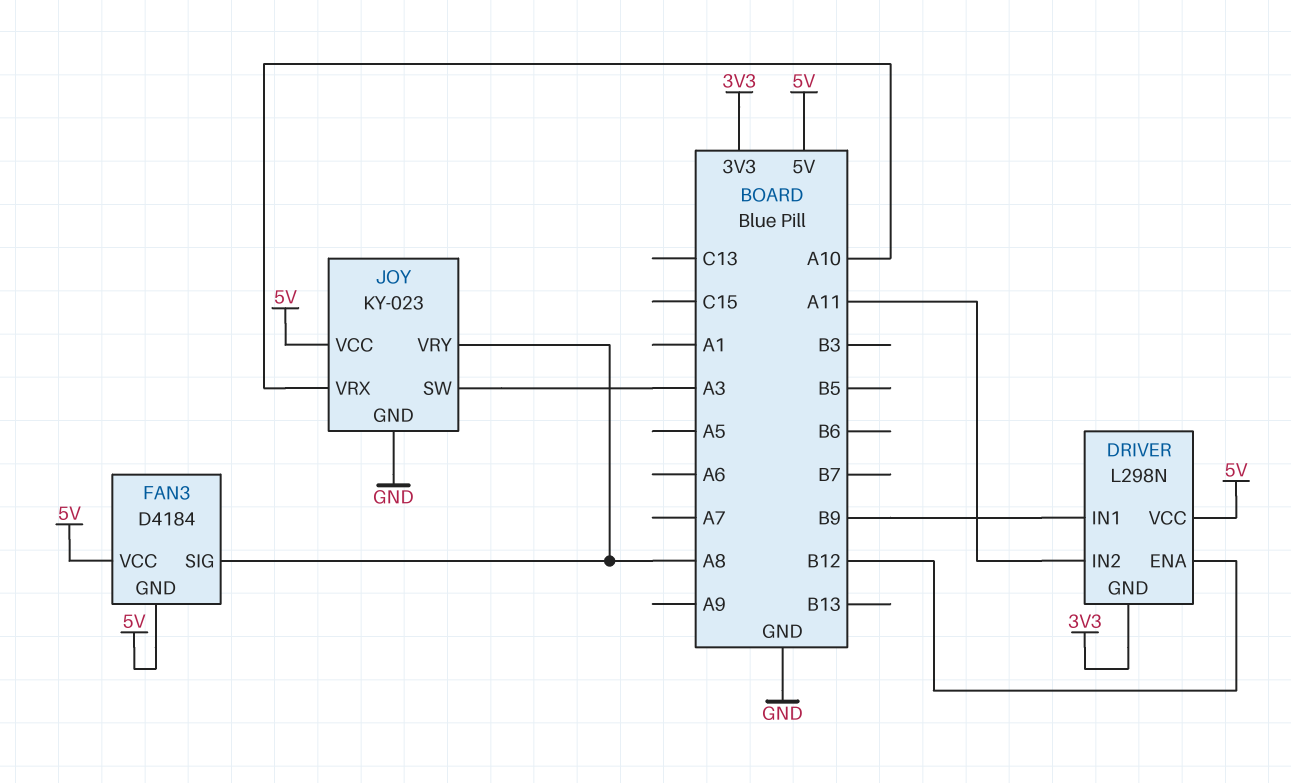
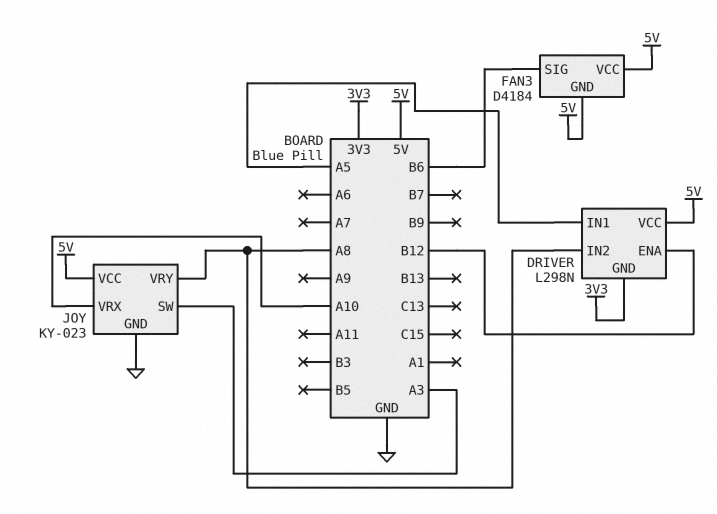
DRIVER pin IN1: B9 -> A5
DRIVER pin IN2: A11 -> A8
FAN3 pin SIG: A8 -> B6

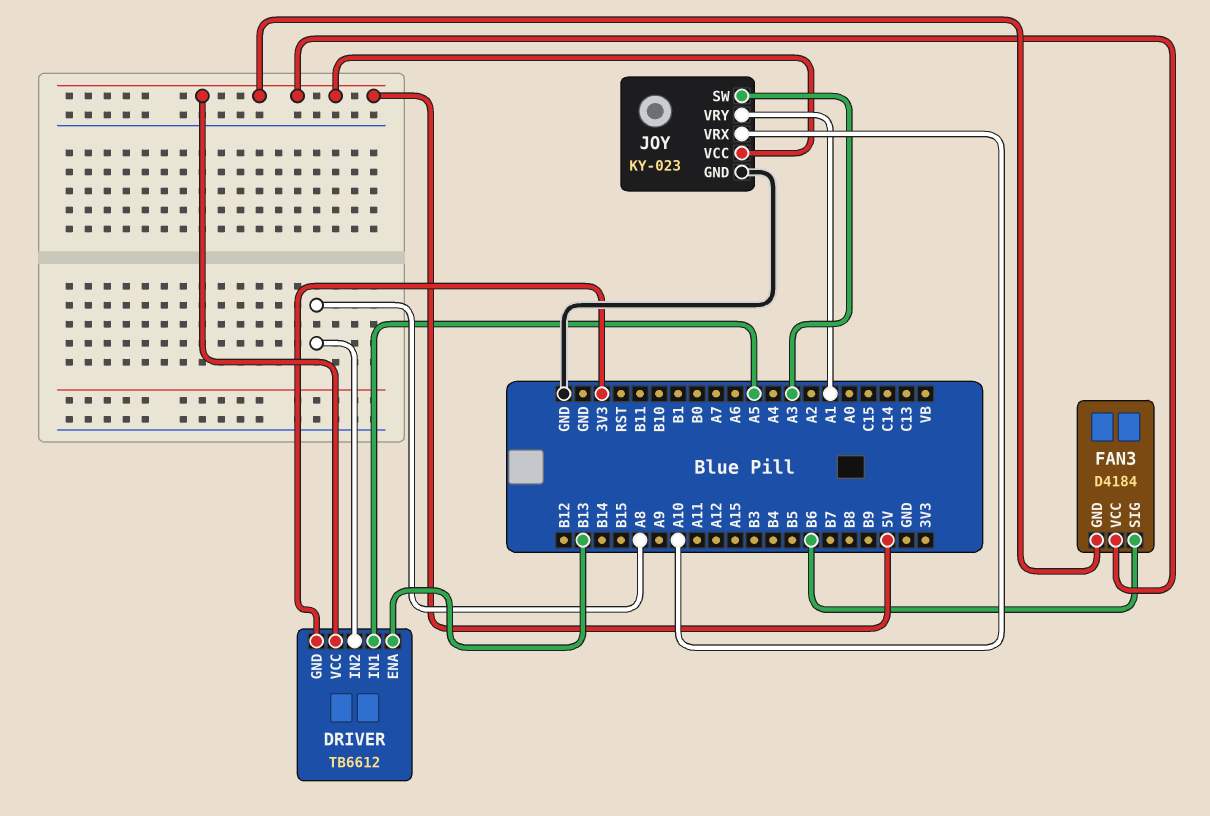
DRIVER: L298N -> TB6612
DRIVER pin ENA: B12 -> B13
JOY pin VRY: A8 -> A1

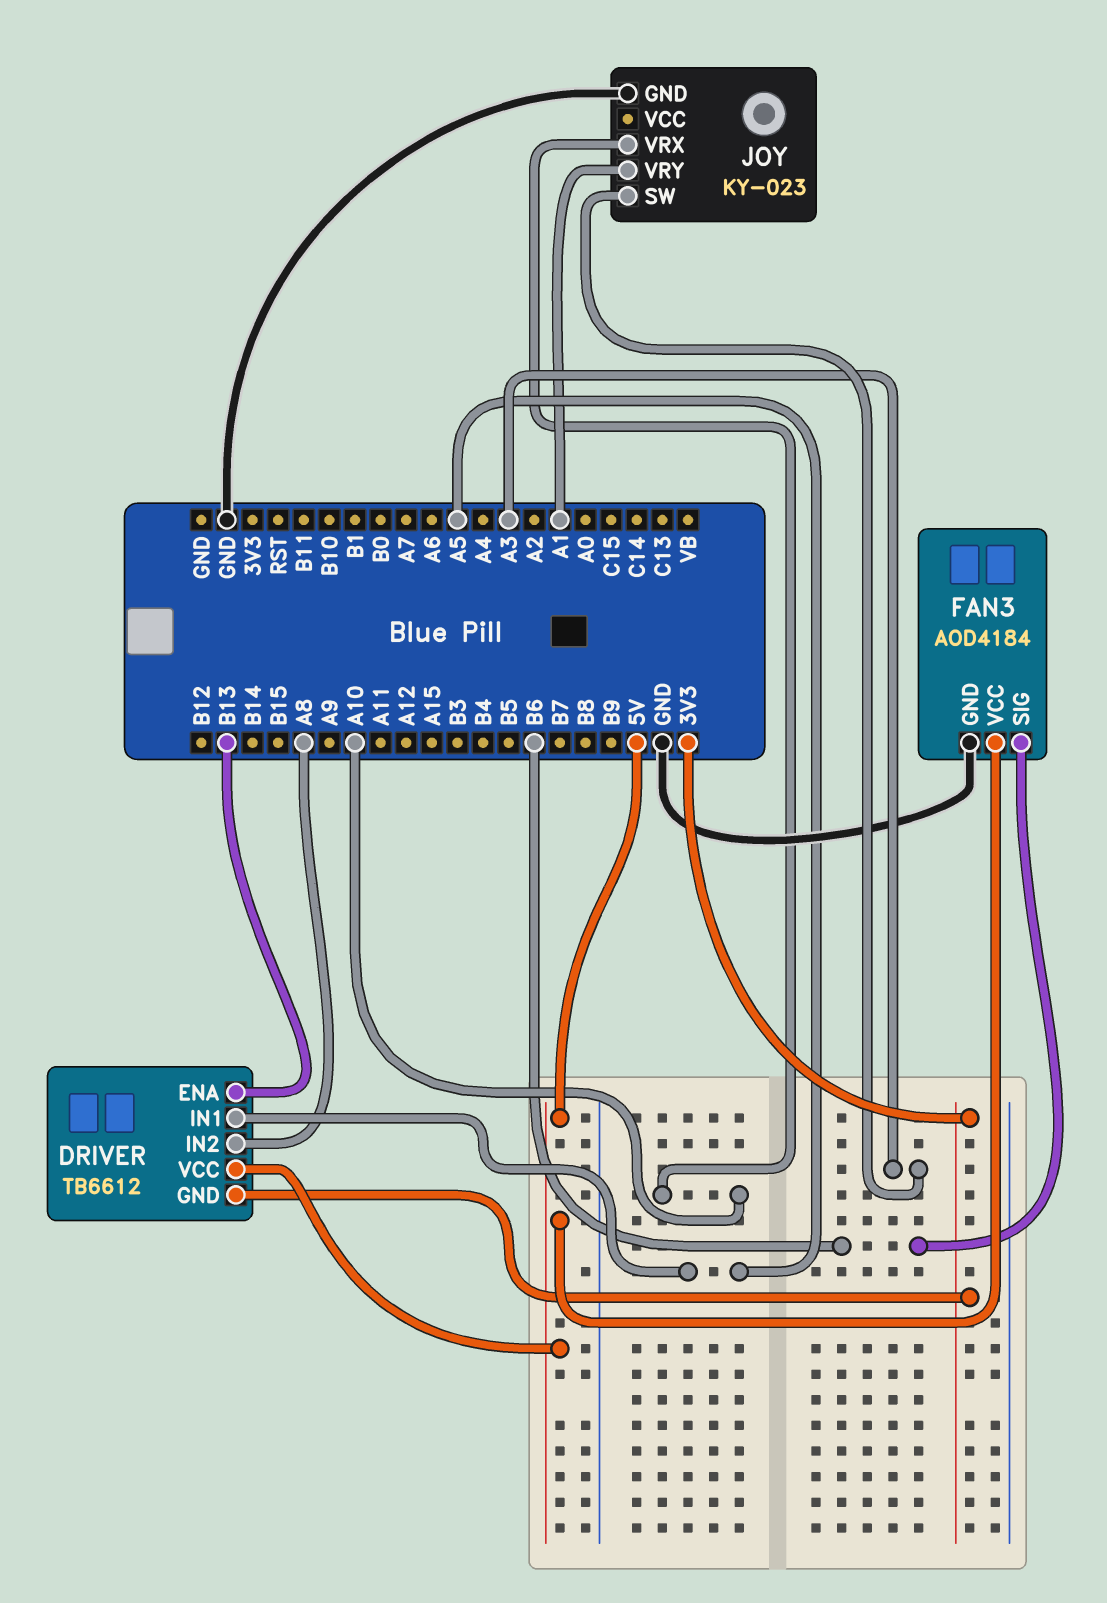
FAN3: D4184 -> AOD4184
FAN3 pin GND: 5V -> GND
JOY pin VCC: 5V -> none

